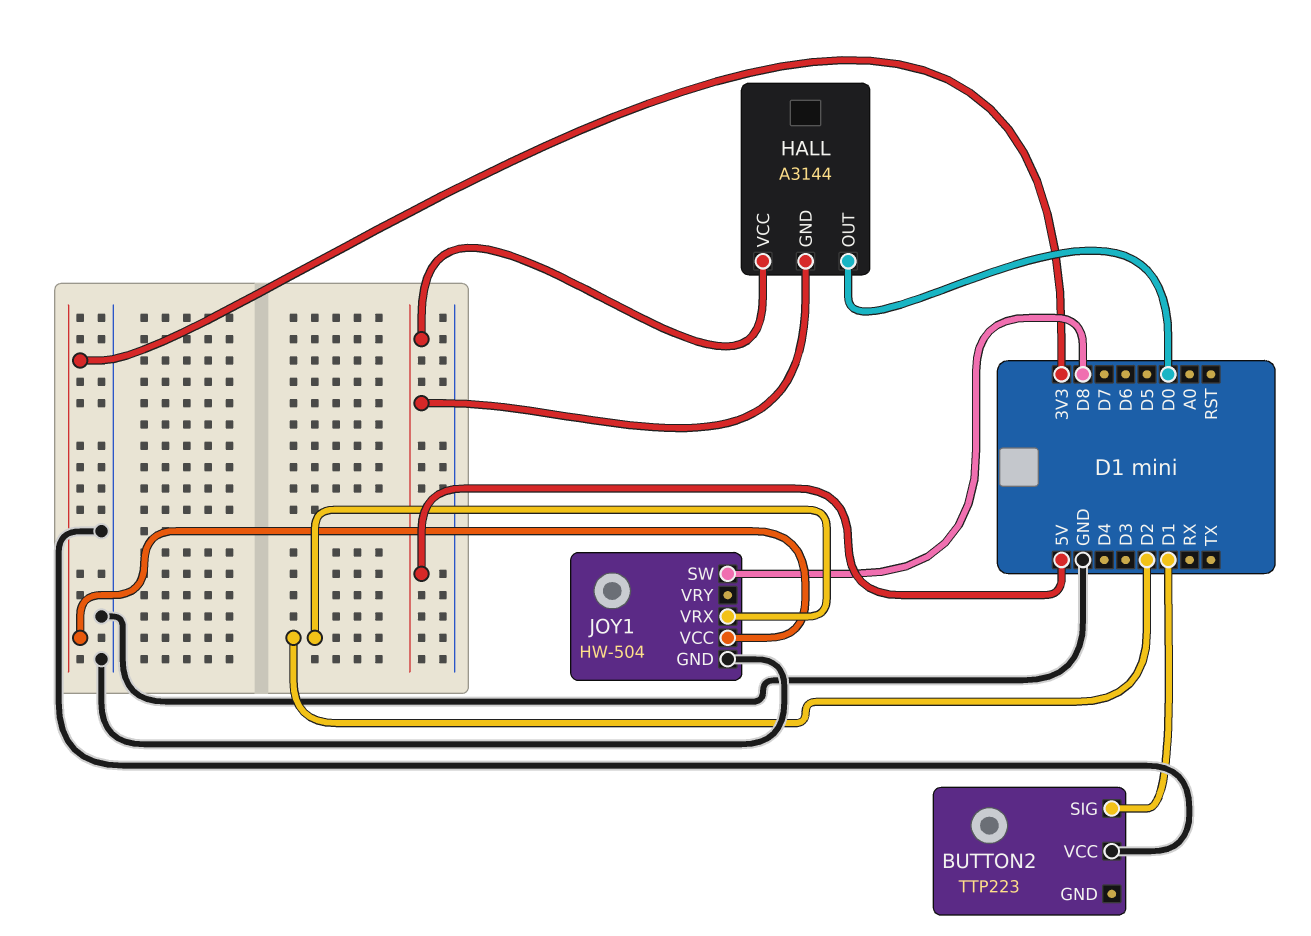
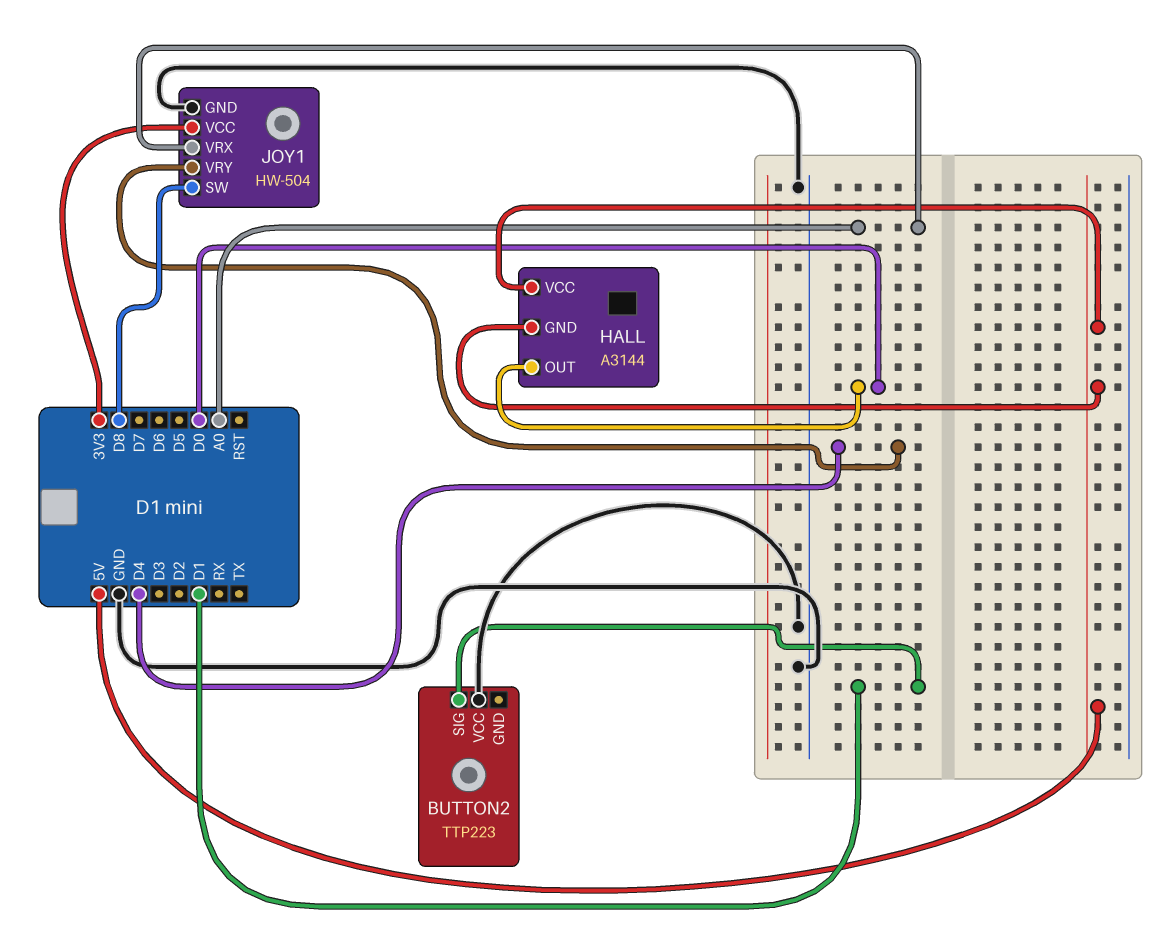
JOY1 pin VRX: D2 -> A0
JOY1 pin VRY: none -> D4

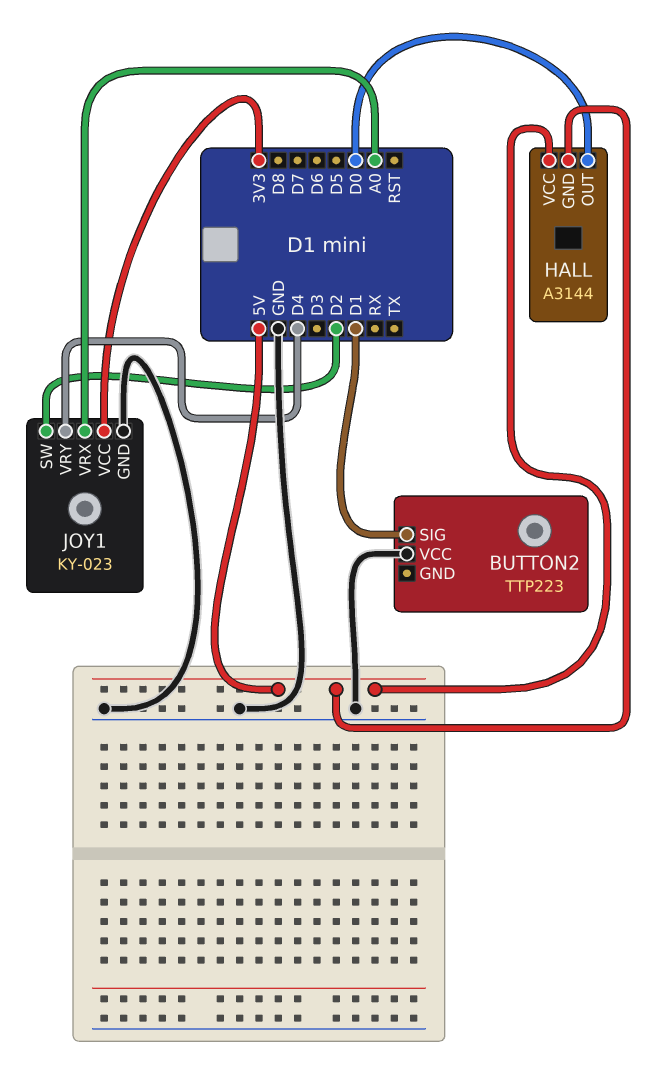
JOY1: HW-504 -> KY-023
JOY1 pin SW: D8 -> D2

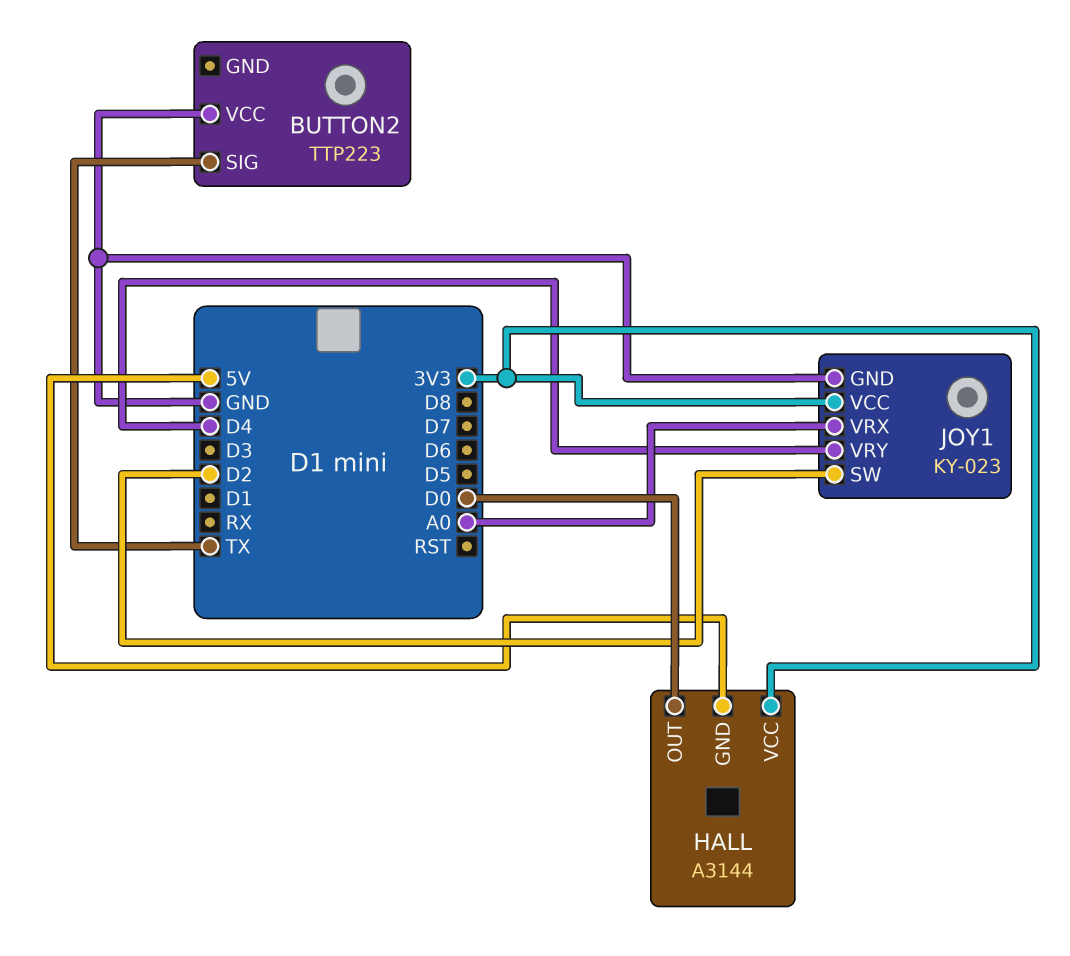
BUTTON2 pin SIG: D1 -> TX
HALL pin VCC: 5V -> 3V3

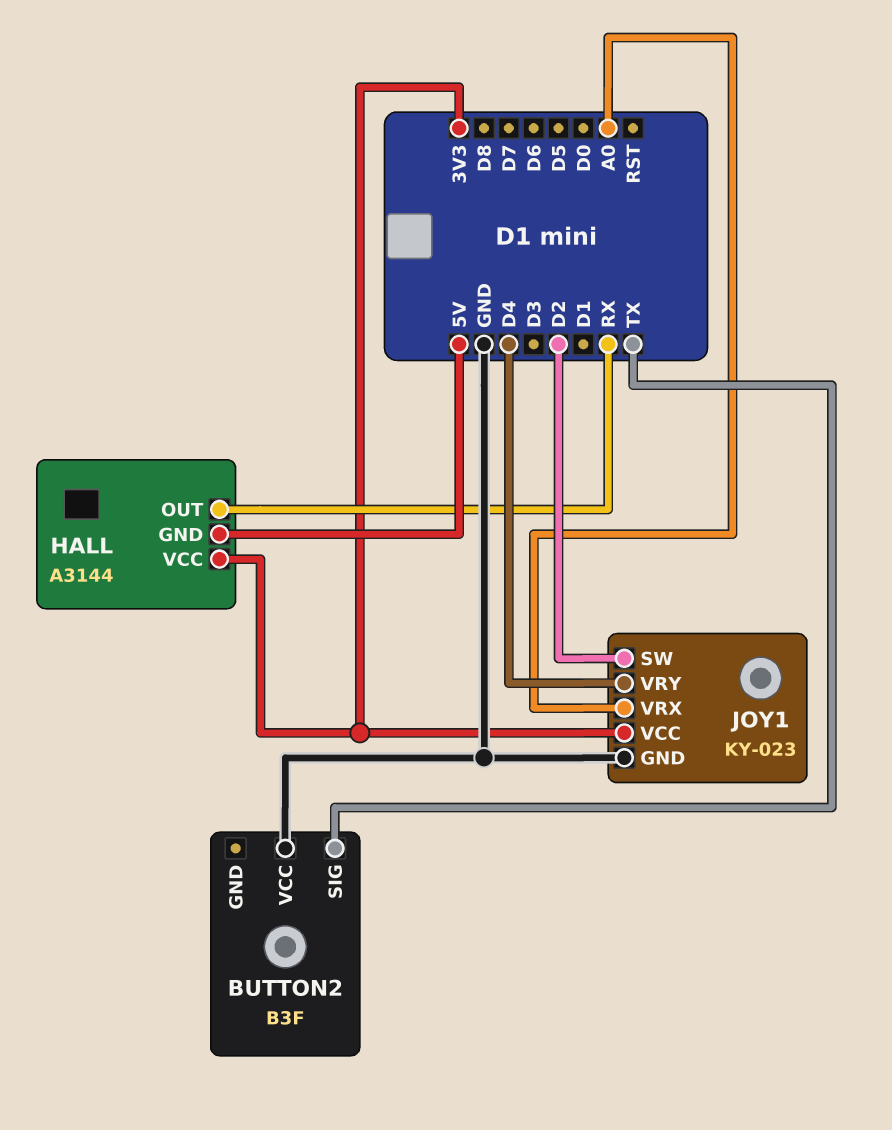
BUTTON2: TTP223 -> B3F
HALL pin OUT: D0 -> RX

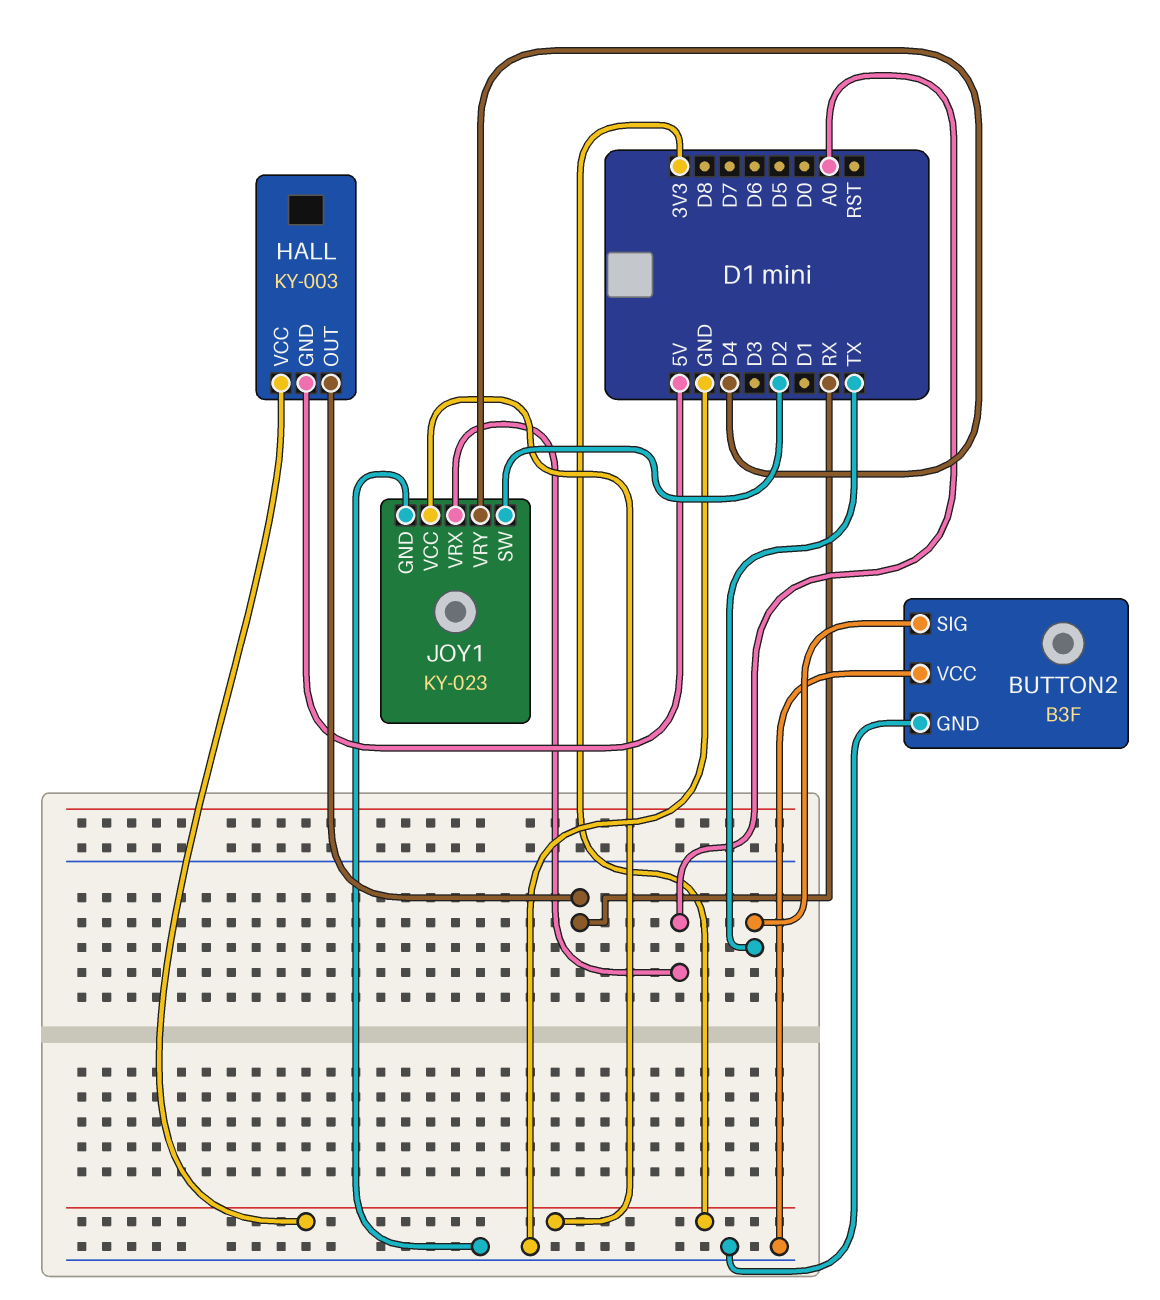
BUTTON2 pin GND: none -> GND
HALL: A3144 -> KY-003

